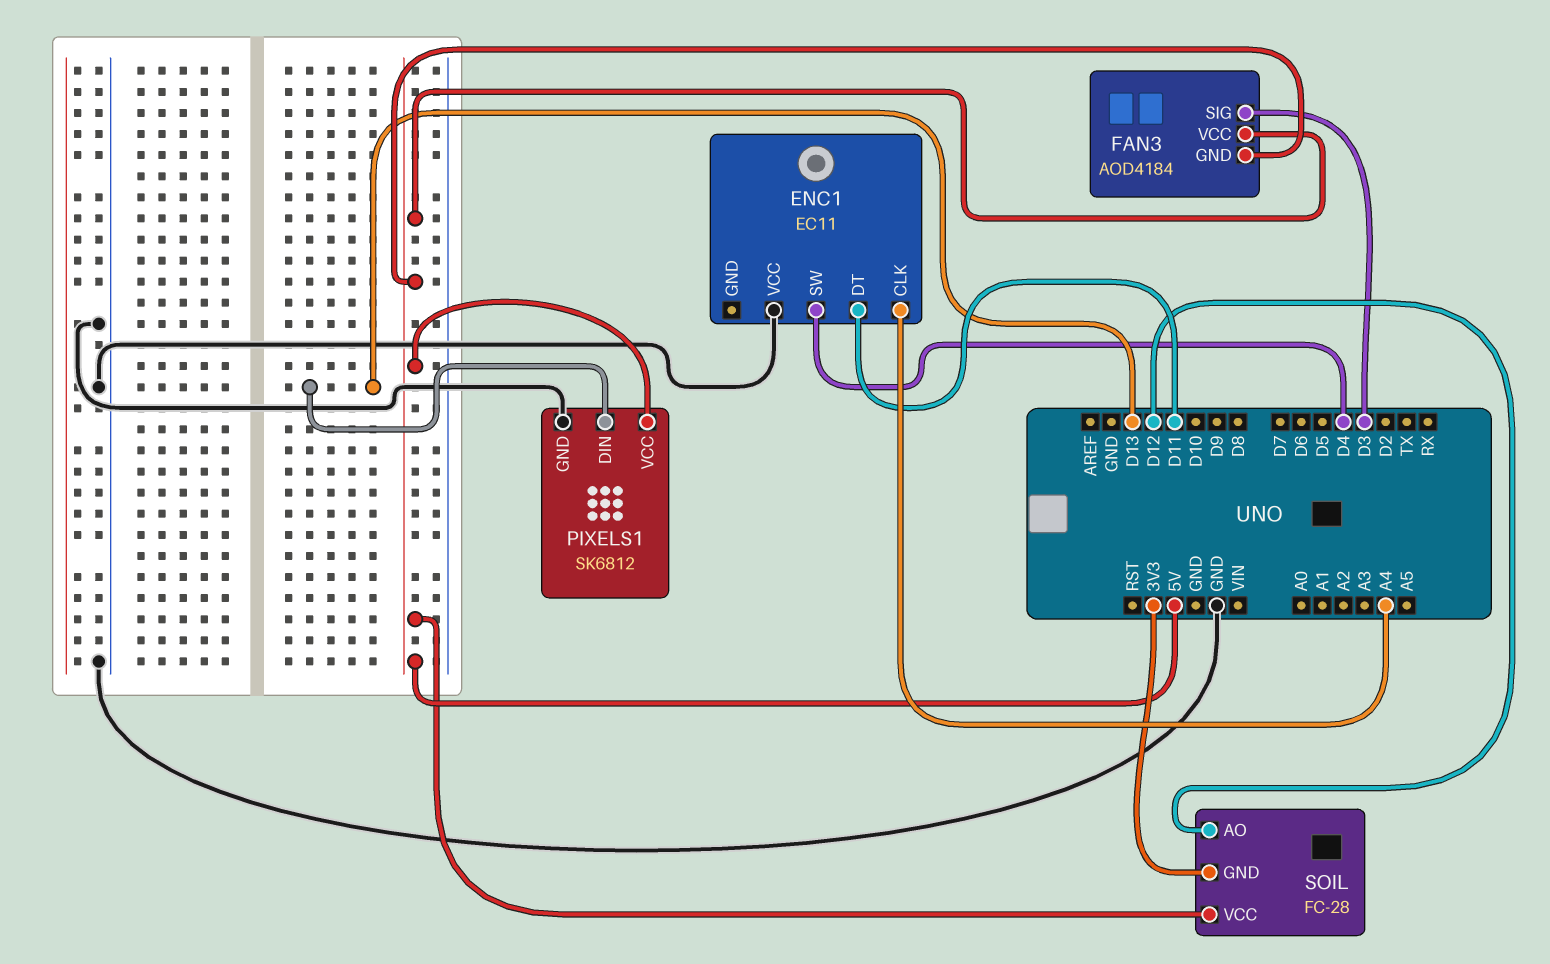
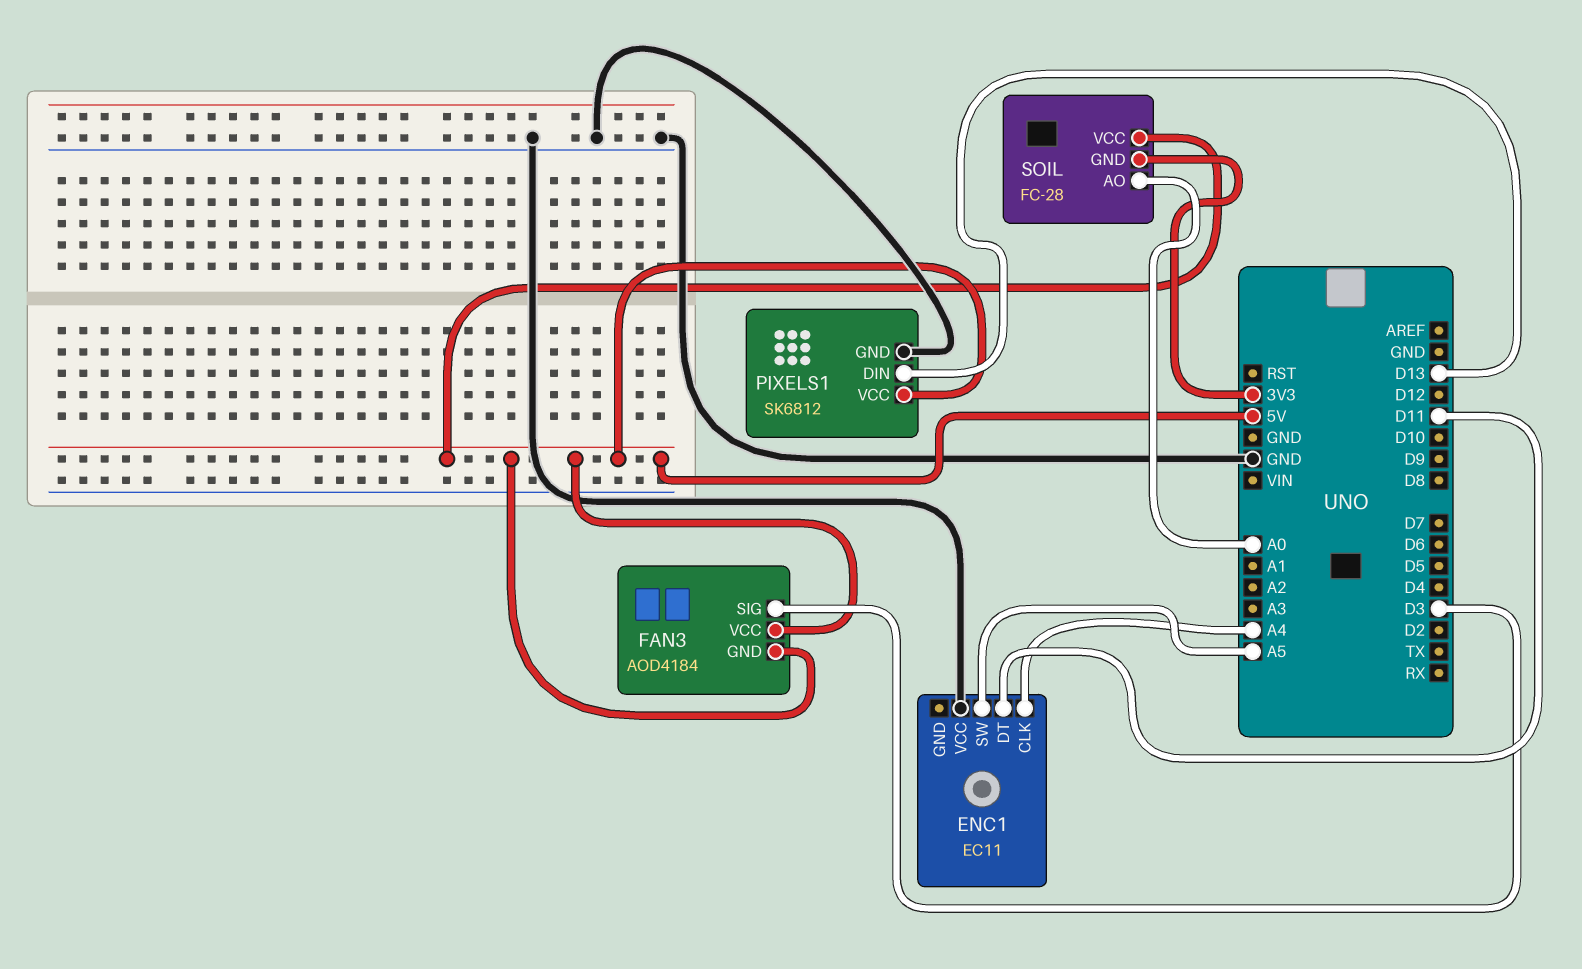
ENC1 pin SW: D4 -> A5
SOIL pin AO: D12 -> A0

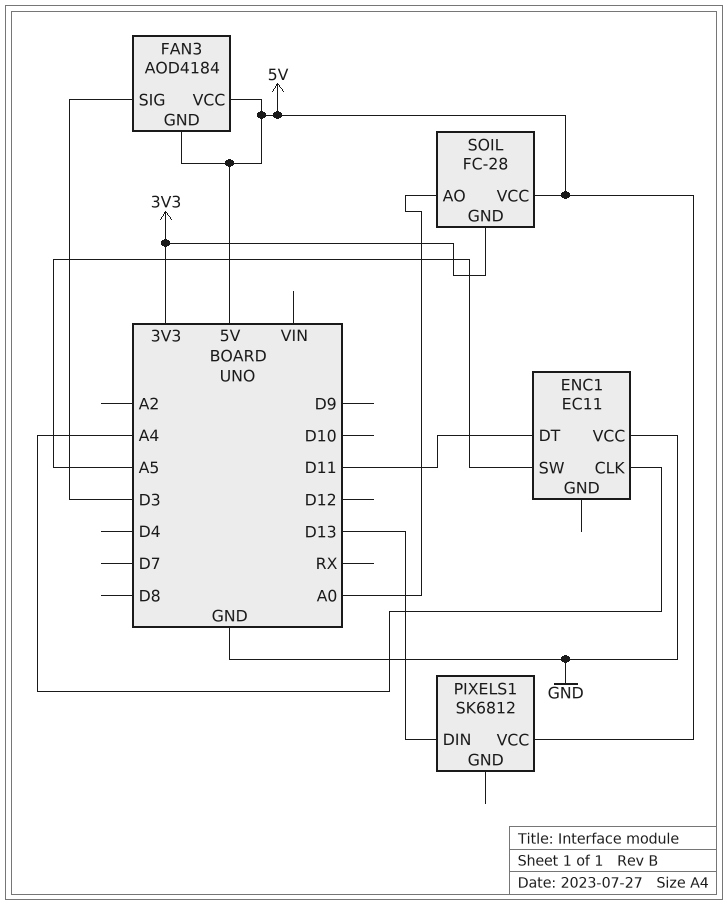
PIXELS1 pin GND: GND -> none

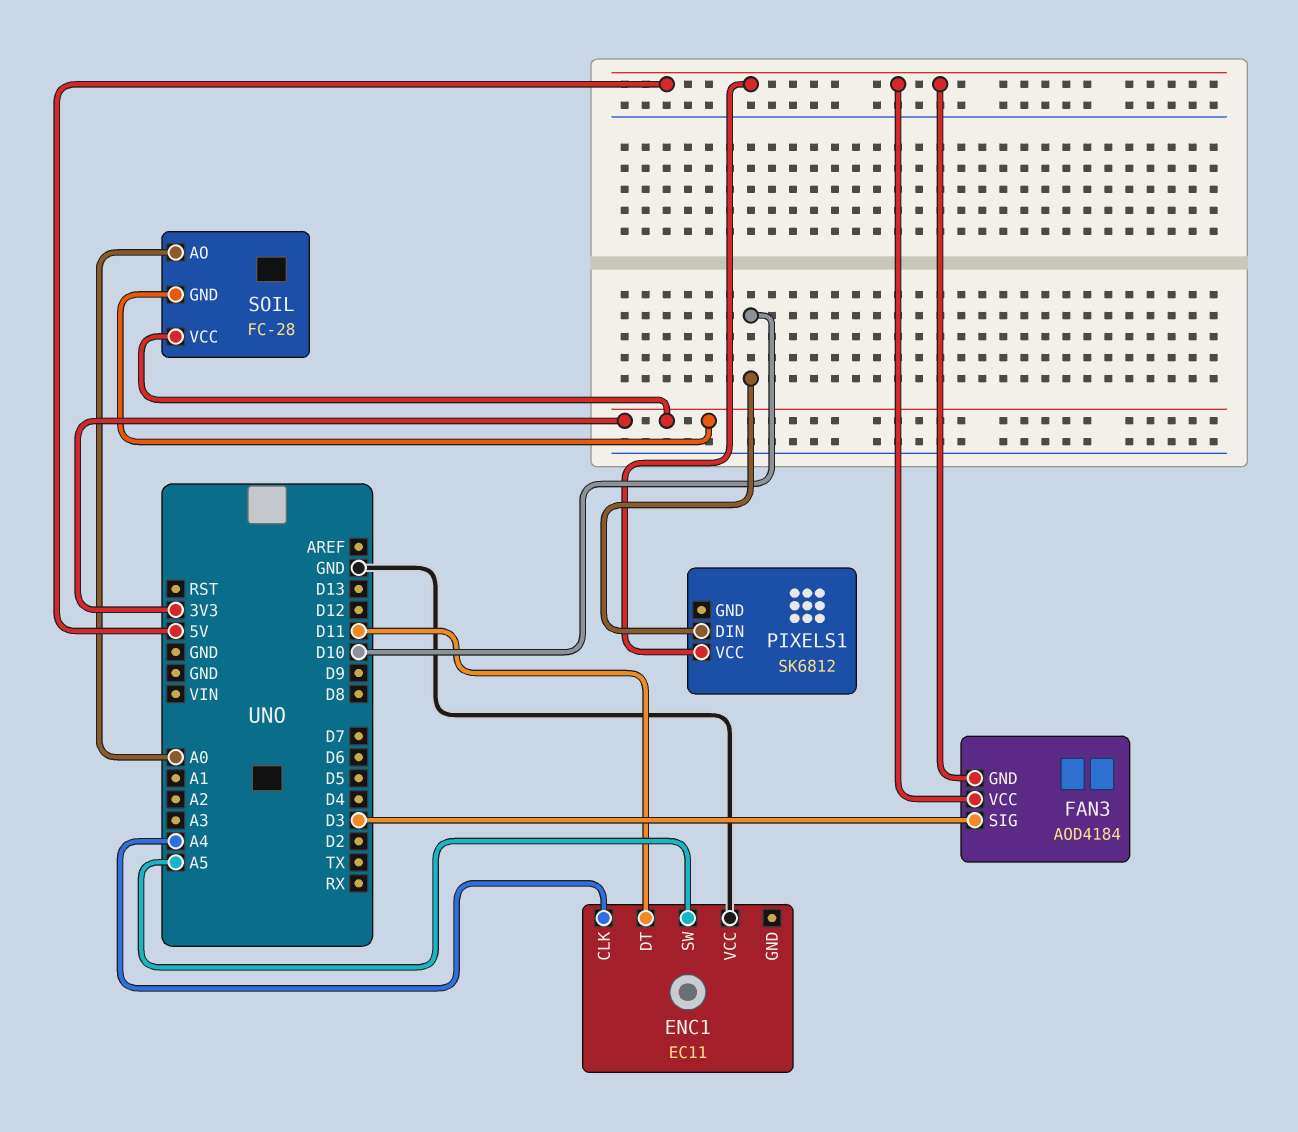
PIXELS1 pin DIN: D13 -> D10
SOIL pin VCC: 5V -> 3V3

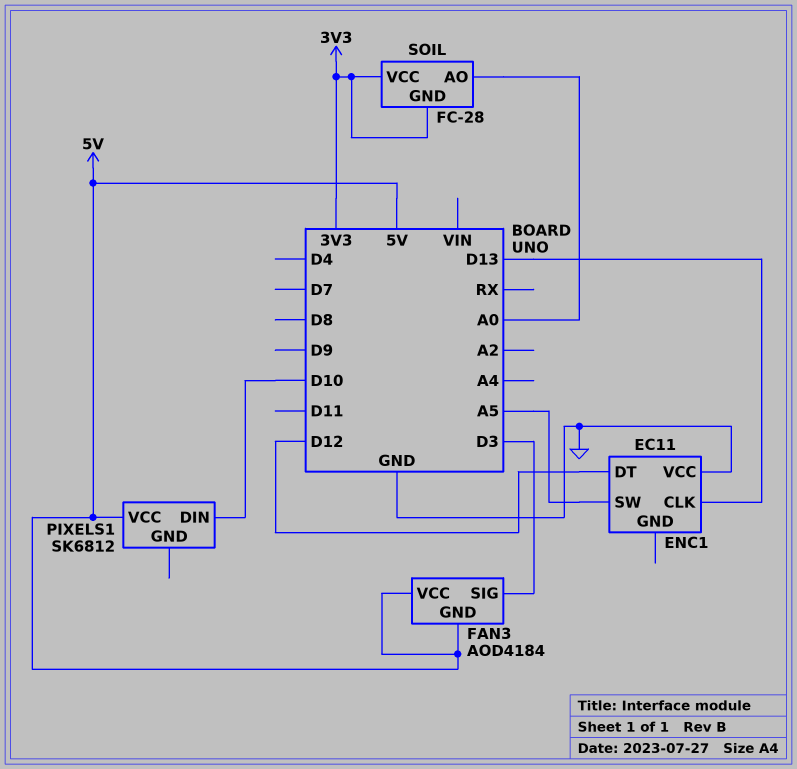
ENC1 pin CLK: A4 -> D13
ENC1 pin DT: D11 -> D12

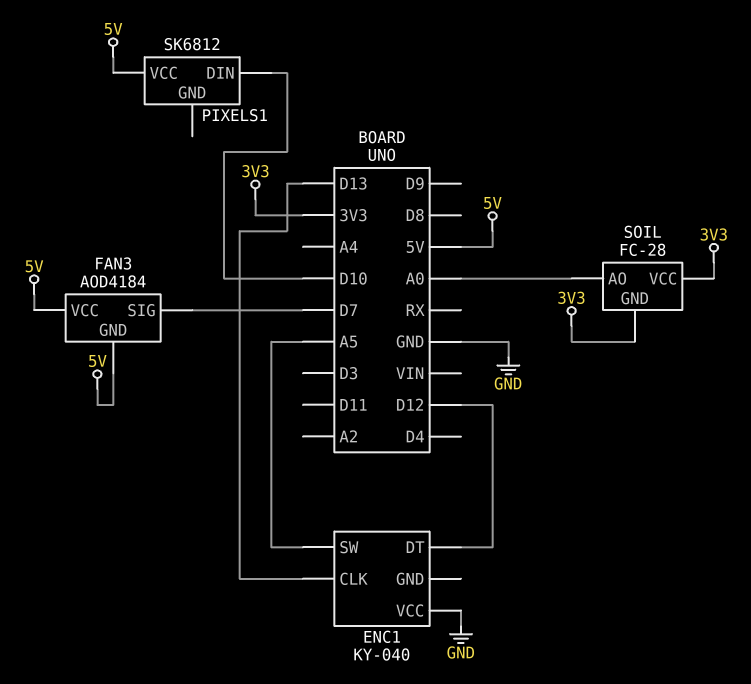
ENC1: EC11 -> KY-040
FAN3 pin SIG: D3 -> D7

